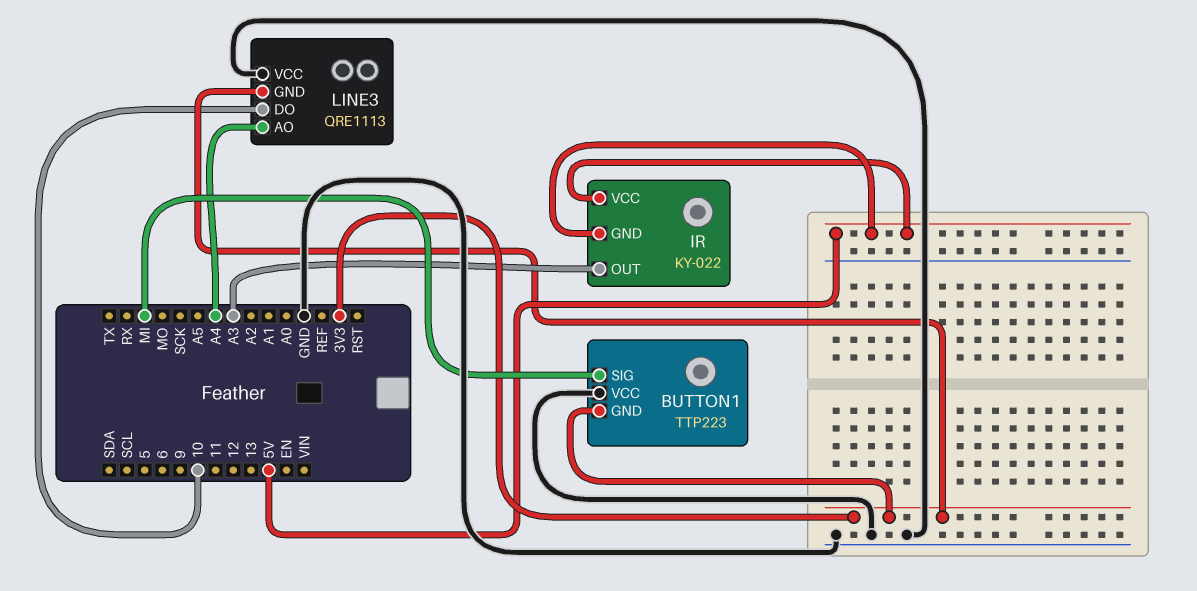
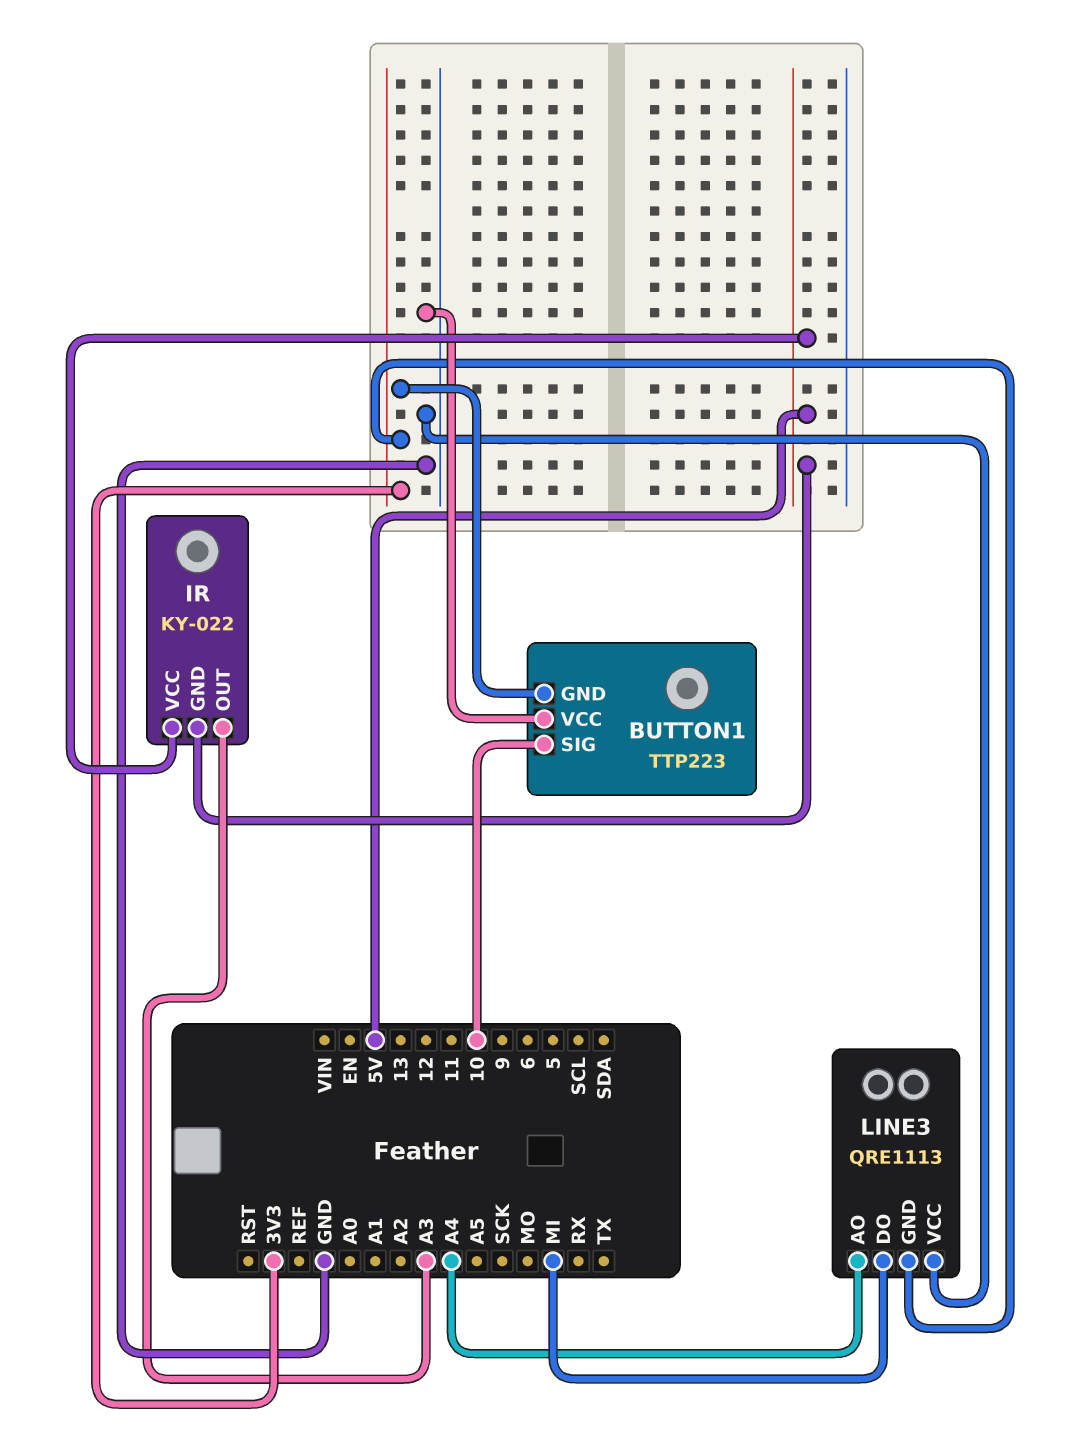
BUTTON1 pin SIG: MI -> 10
LINE3 pin DO: 10 -> MI

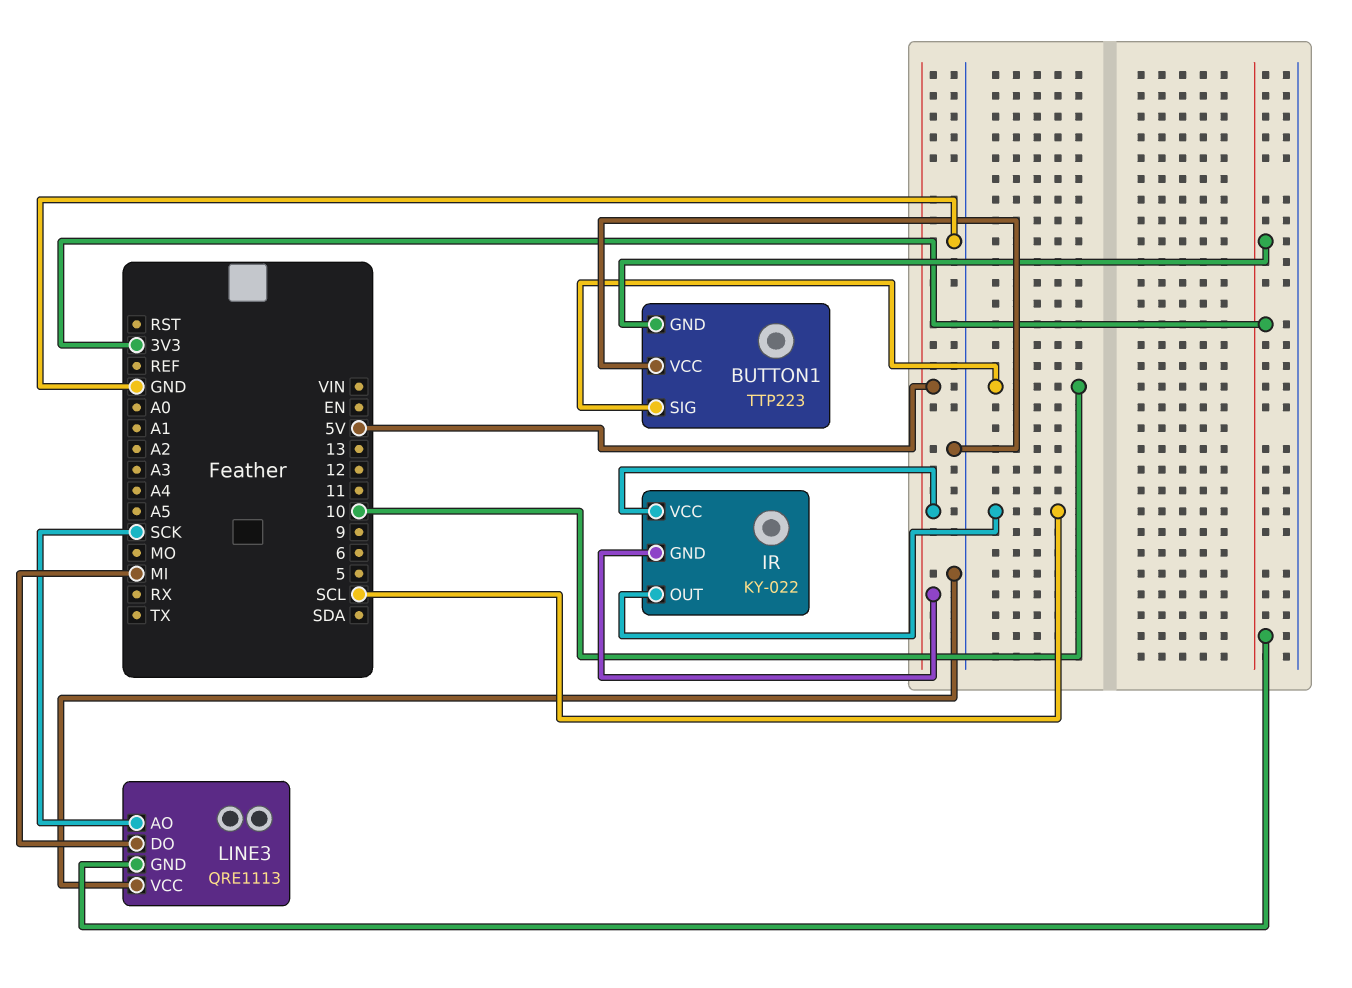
IR pin OUT: A3 -> SCL
LINE3 pin AO: A4 -> SCK

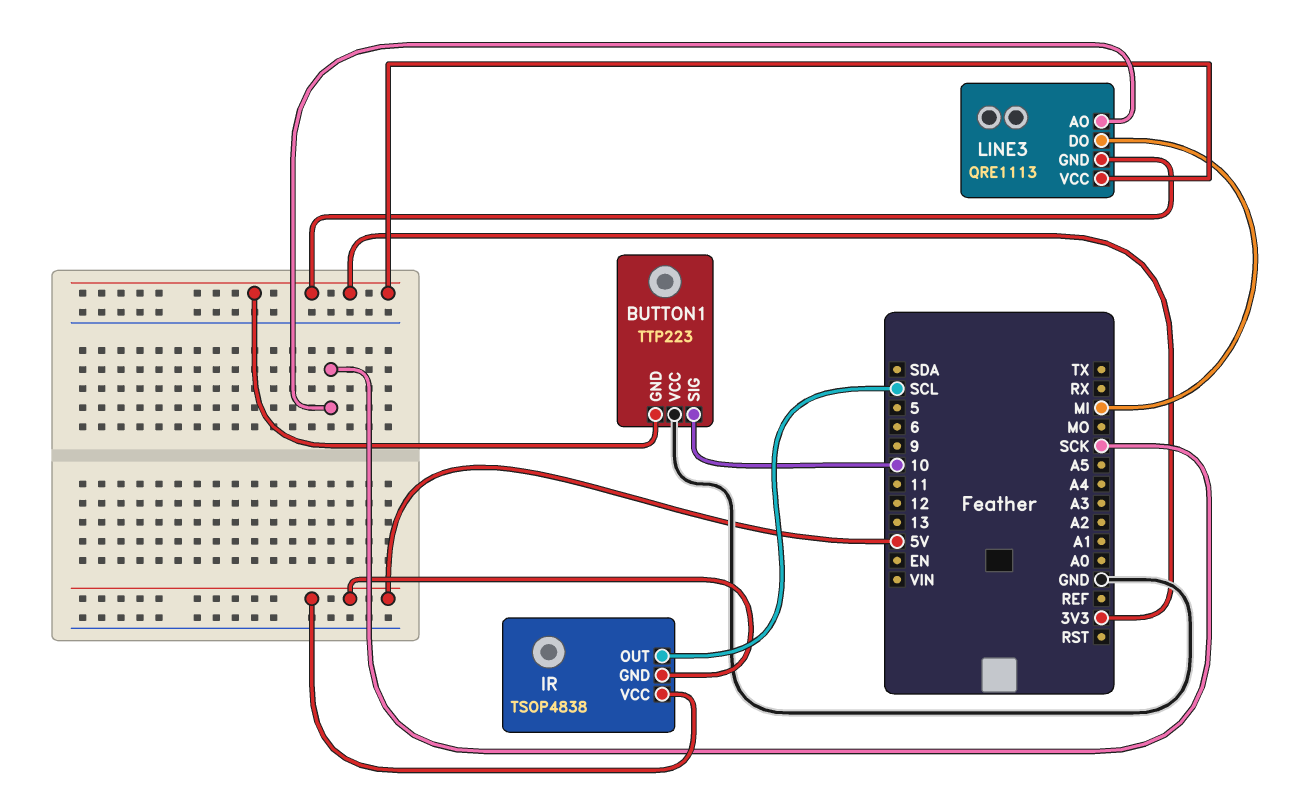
IR: KY-022 -> TSOP4838
LINE3 pin VCC: GND -> 3V3

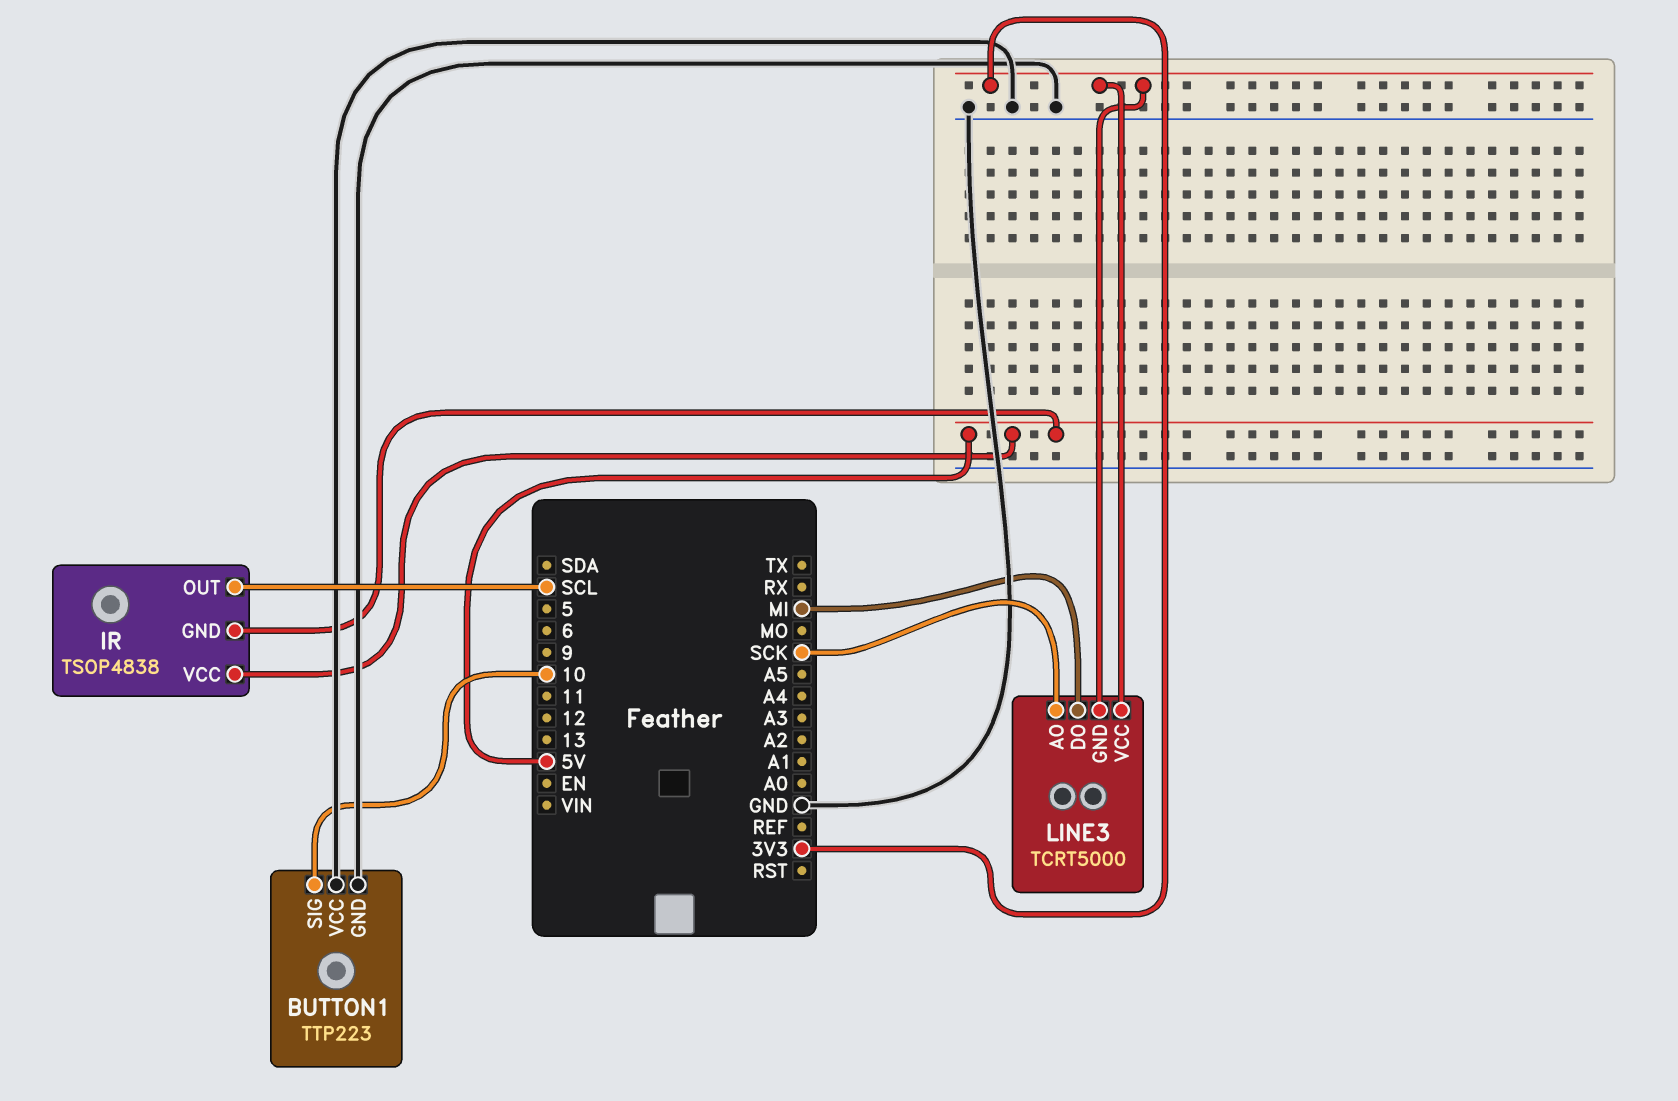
BUTTON1 pin GND: 3V3 -> GND
LINE3: QRE1113 -> TCRT5000

